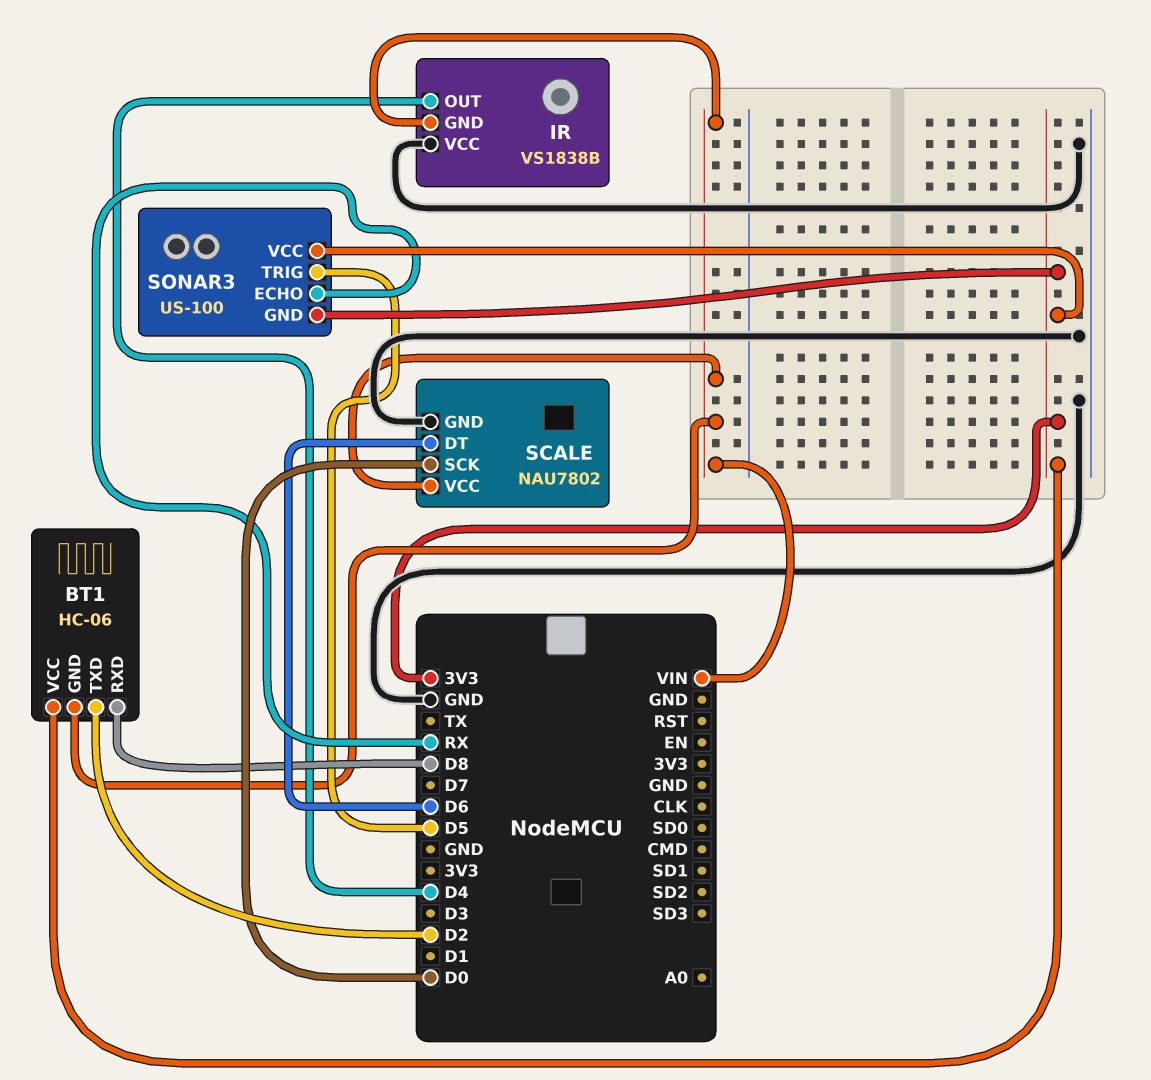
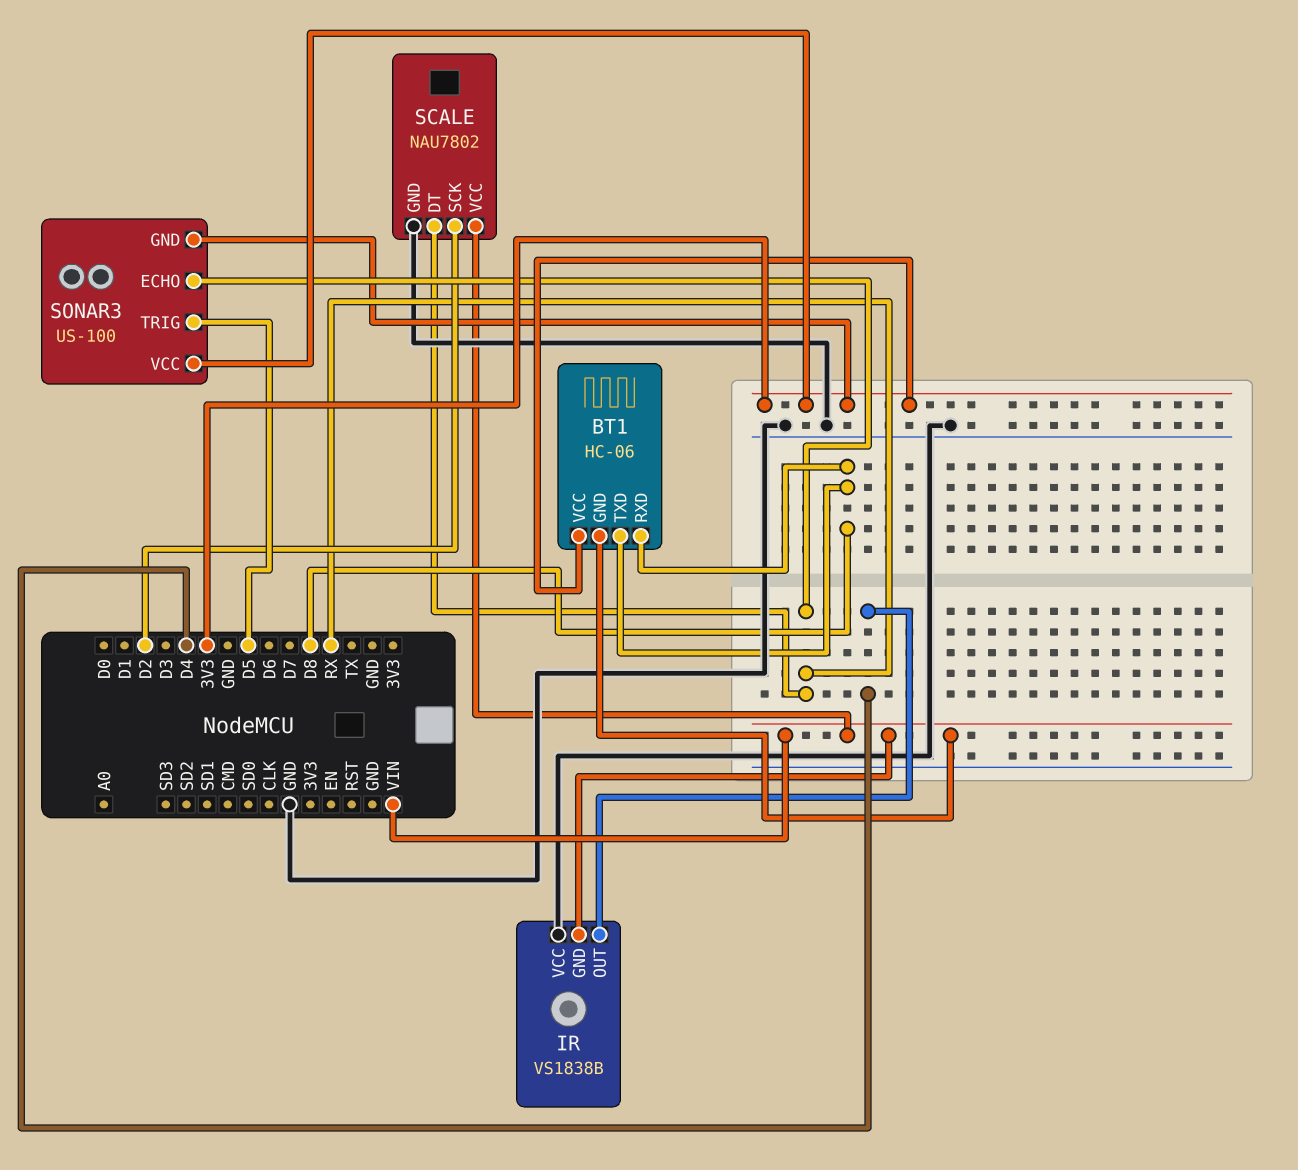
BT1 pin TXD: D2 -> D8
SCALE pin DT: D6 -> RX
SCALE pin SCK: D0 -> D2

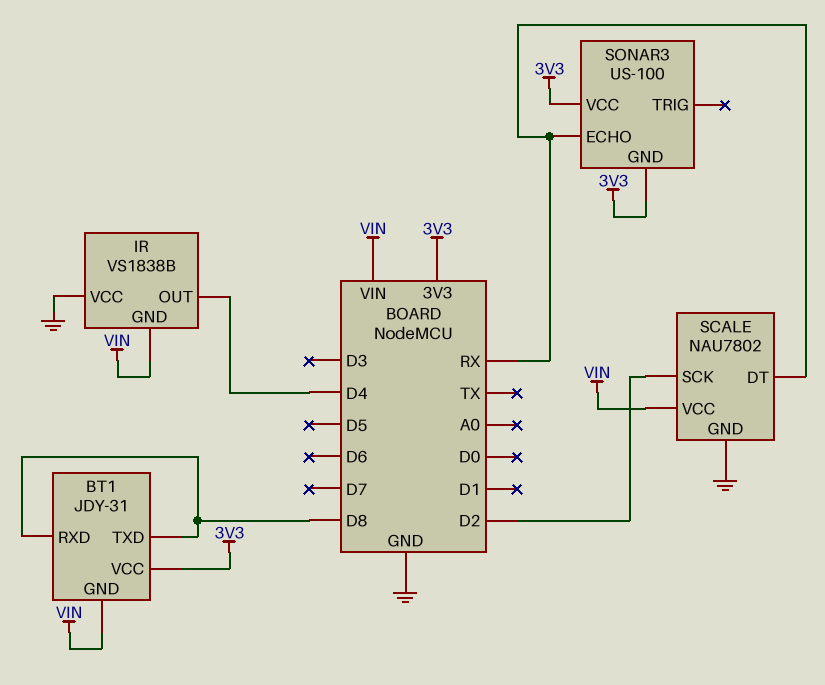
BT1: HC-06 -> JDY-31
SONAR3 pin TRIG: D5 -> none

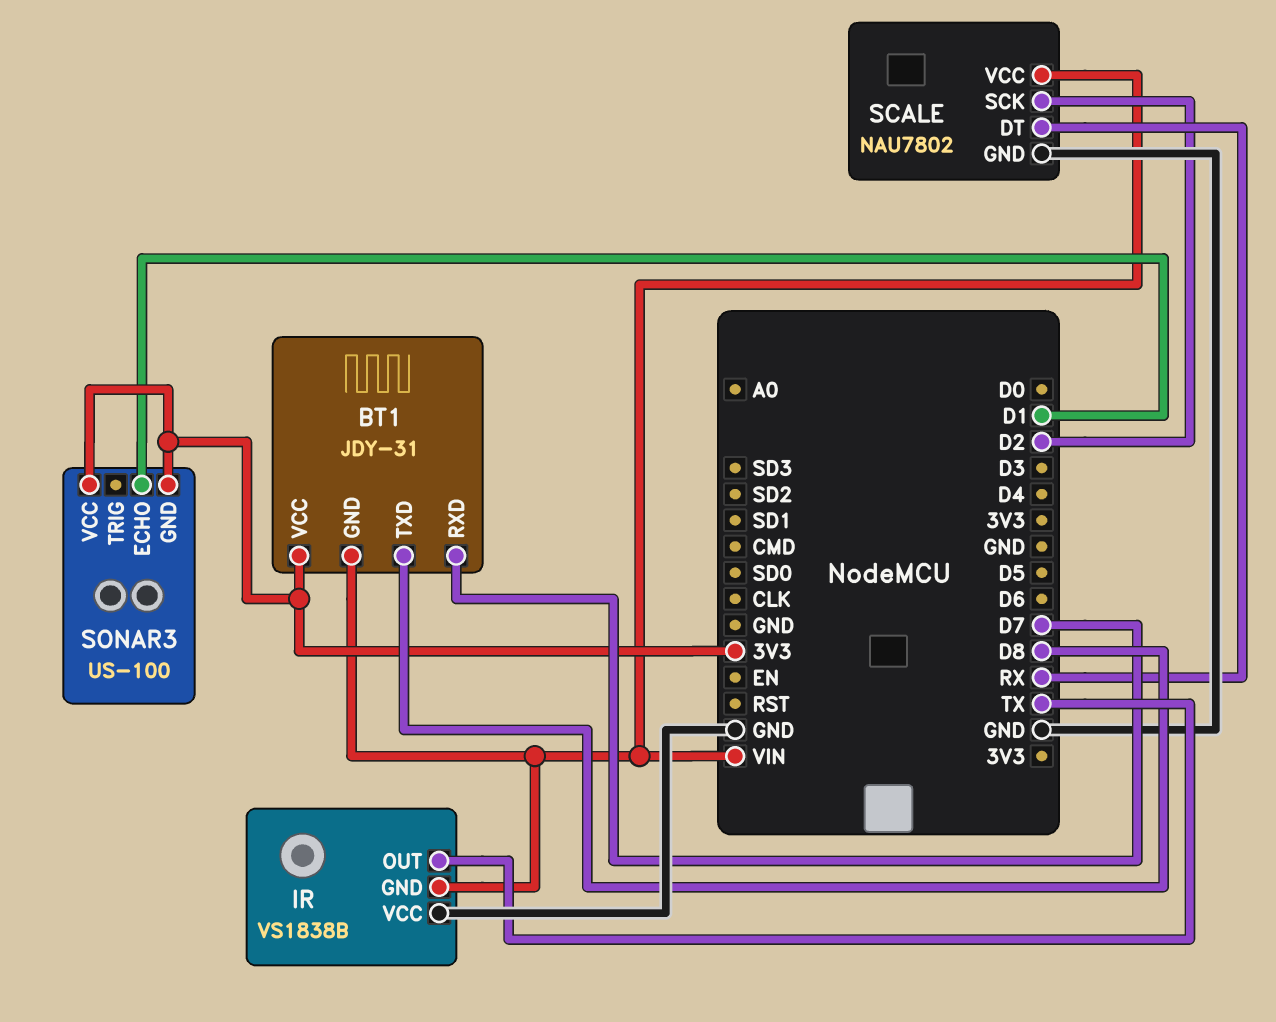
BT1 pin RXD: D8 -> D7
IR pin OUT: D4 -> TX
SONAR3 pin ECHO: RX -> D1

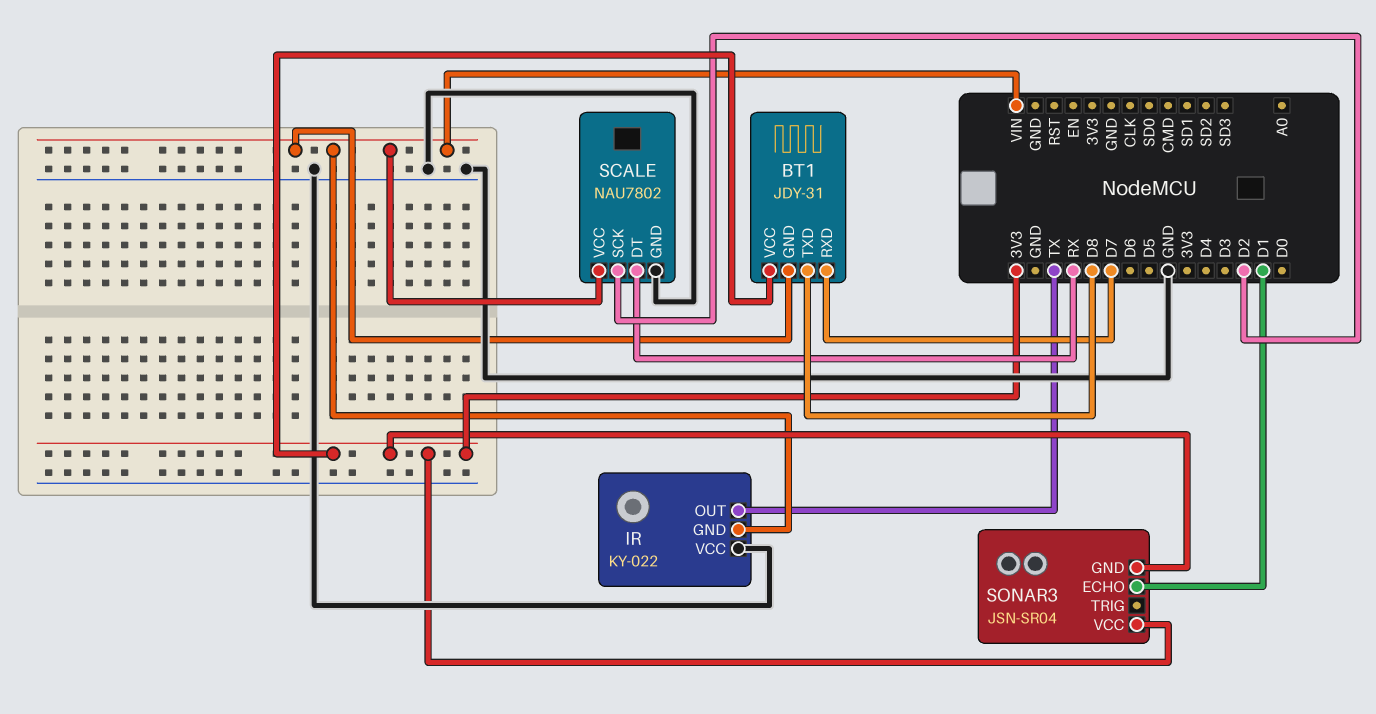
IR: VS1838B -> KY-022
SONAR3: US-100 -> JSN-SR04

